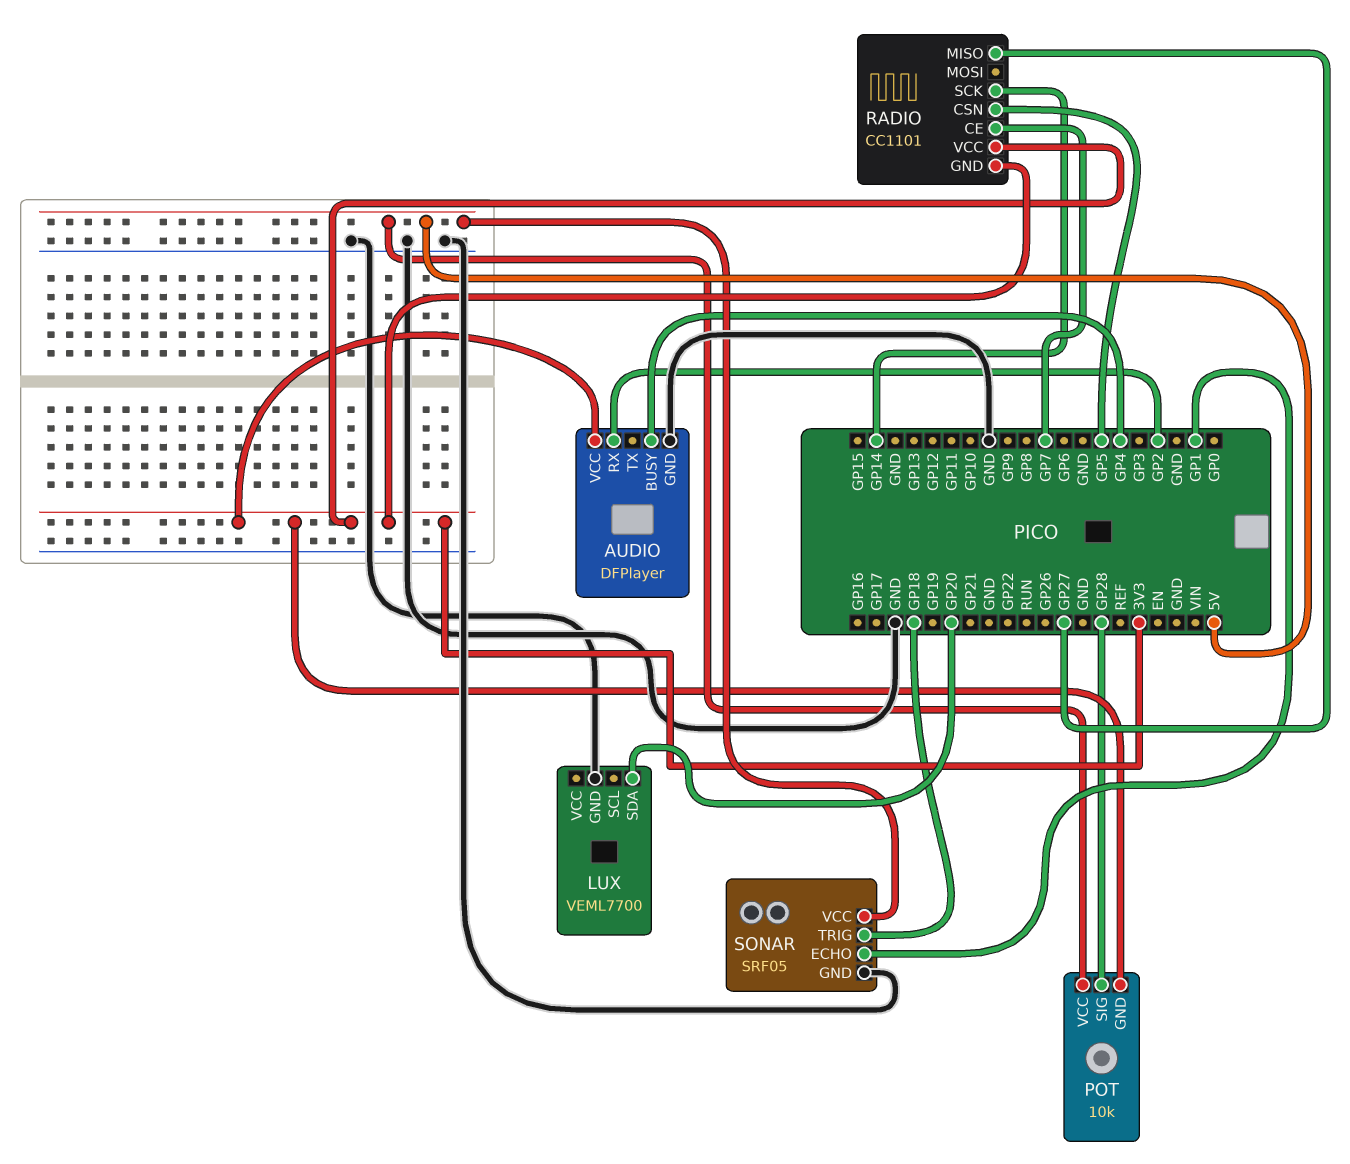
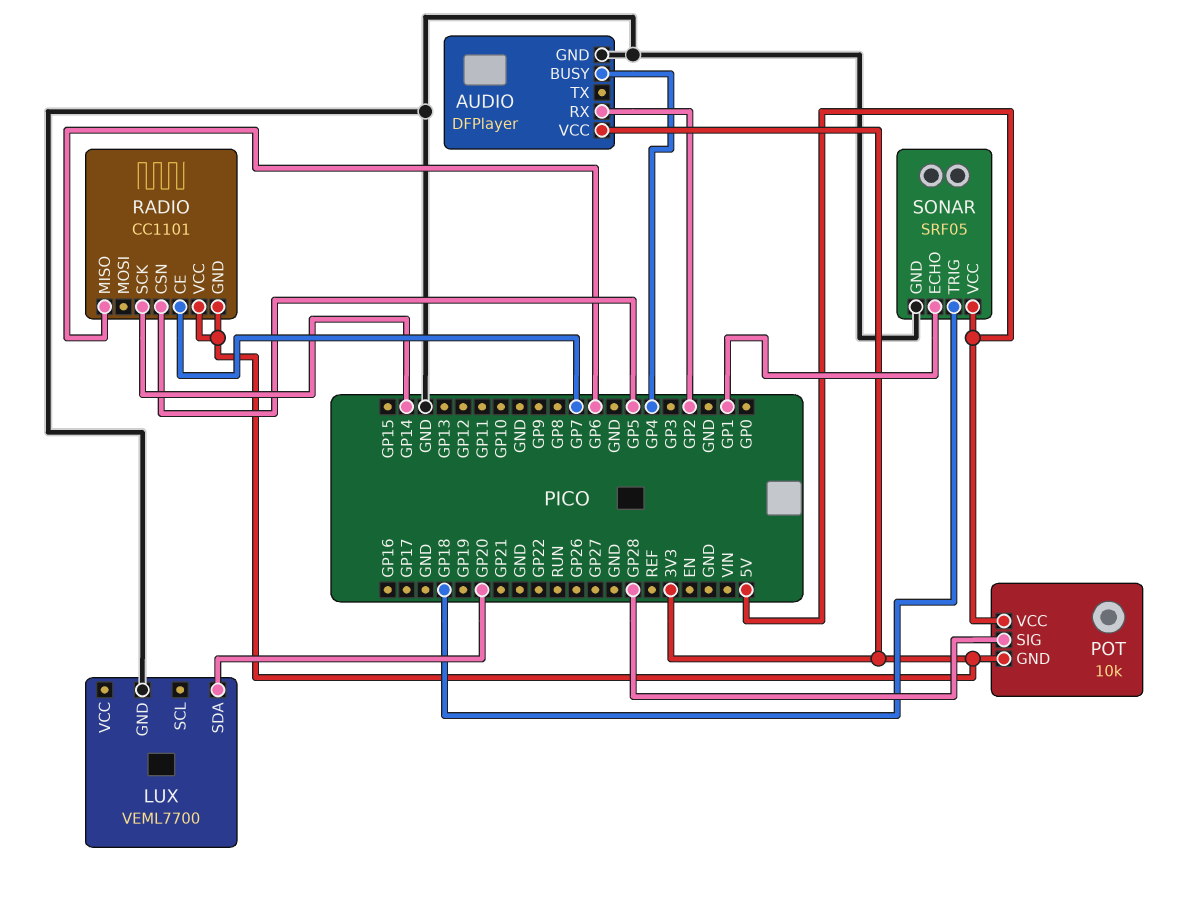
RADIO pin MISO: GP27 -> GP6

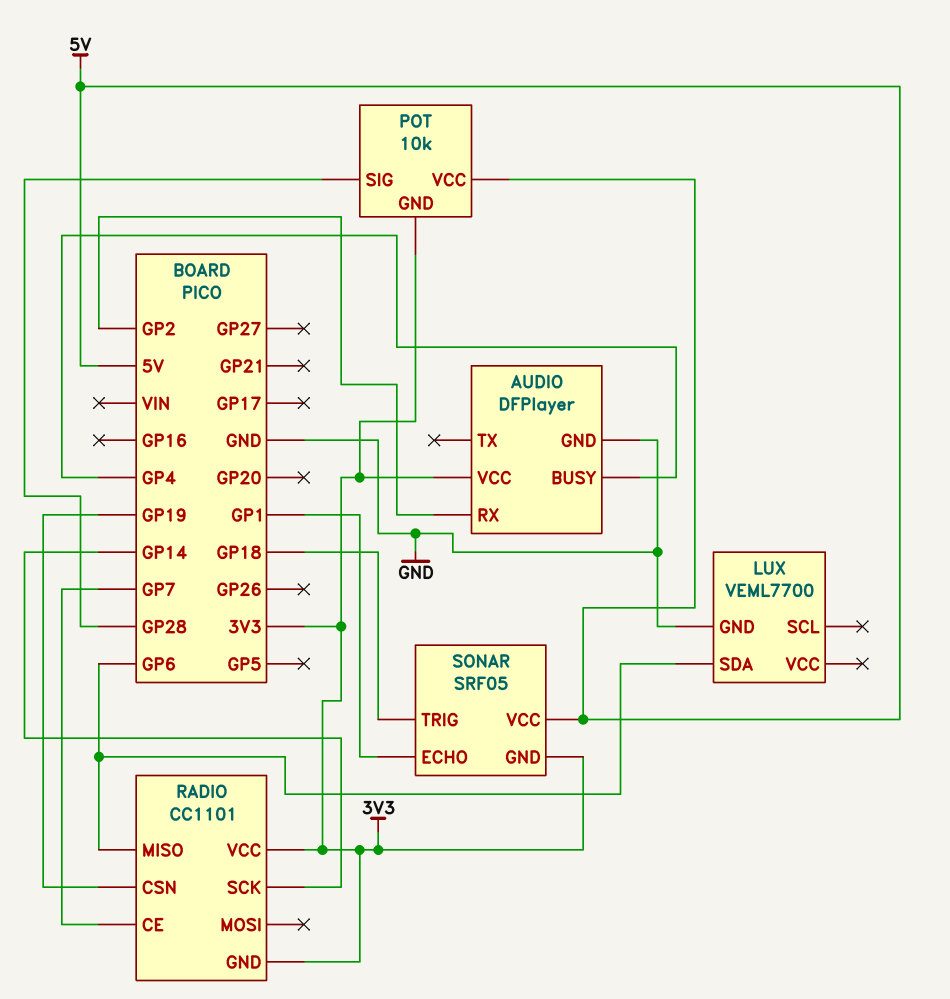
LUX pin SDA: GP20 -> GP6
RADIO pin CSN: GP5 -> GP19
SONAR pin GND: GND -> 3V3

